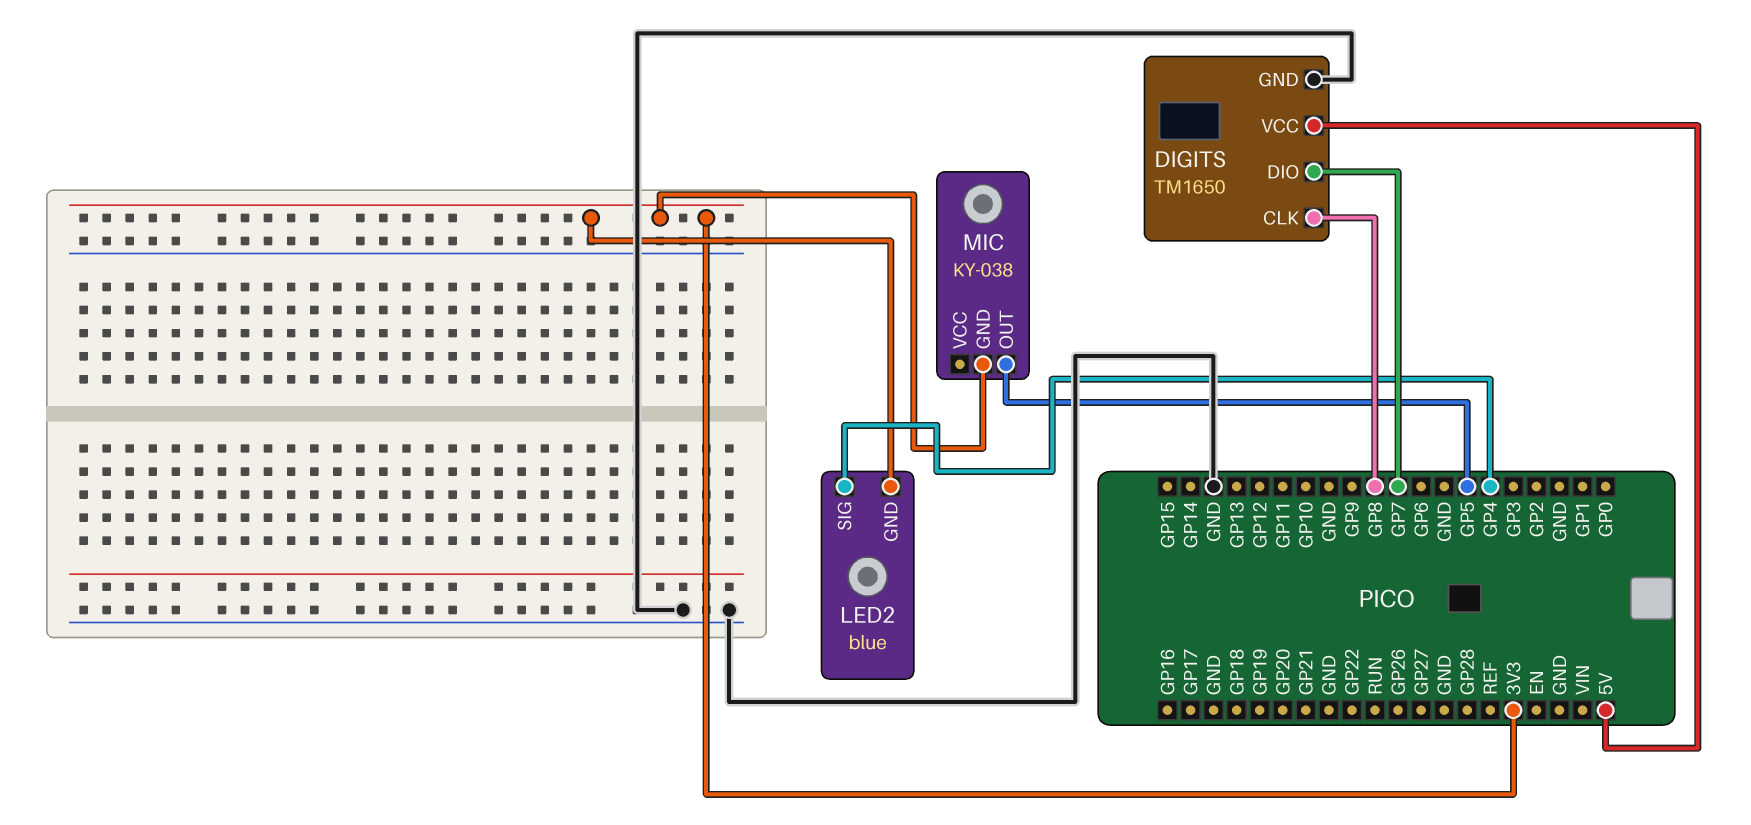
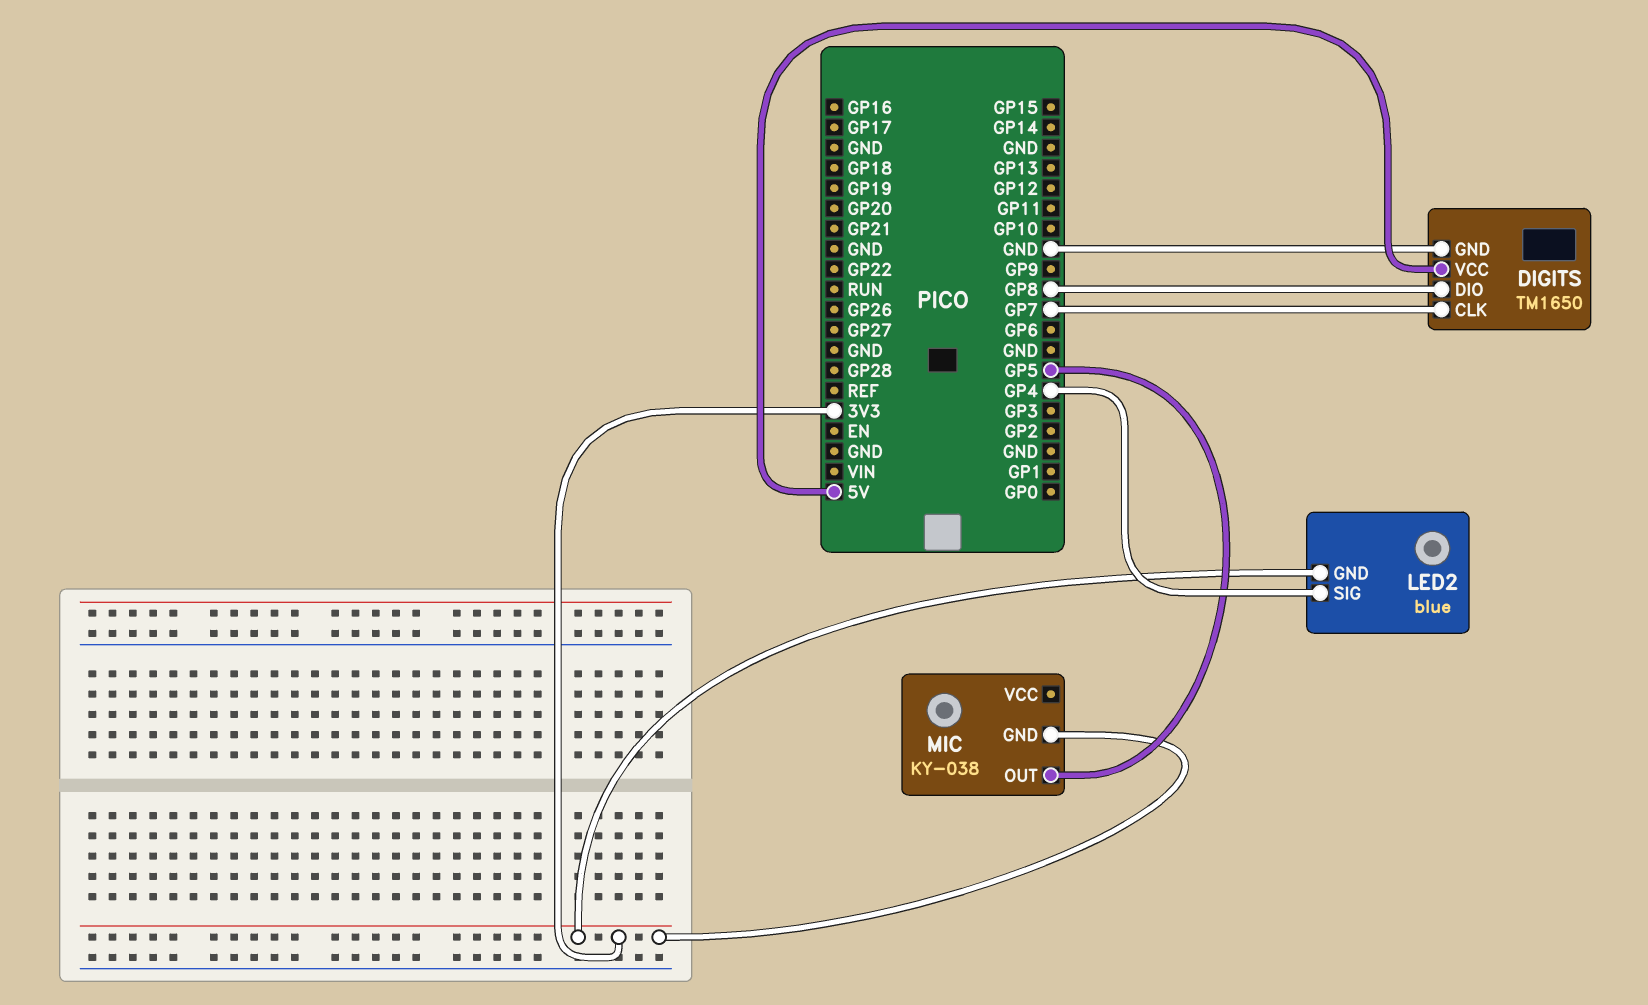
DIGITS pin CLK: GP8 -> GP7
DIGITS pin DIO: GP7 -> GP8

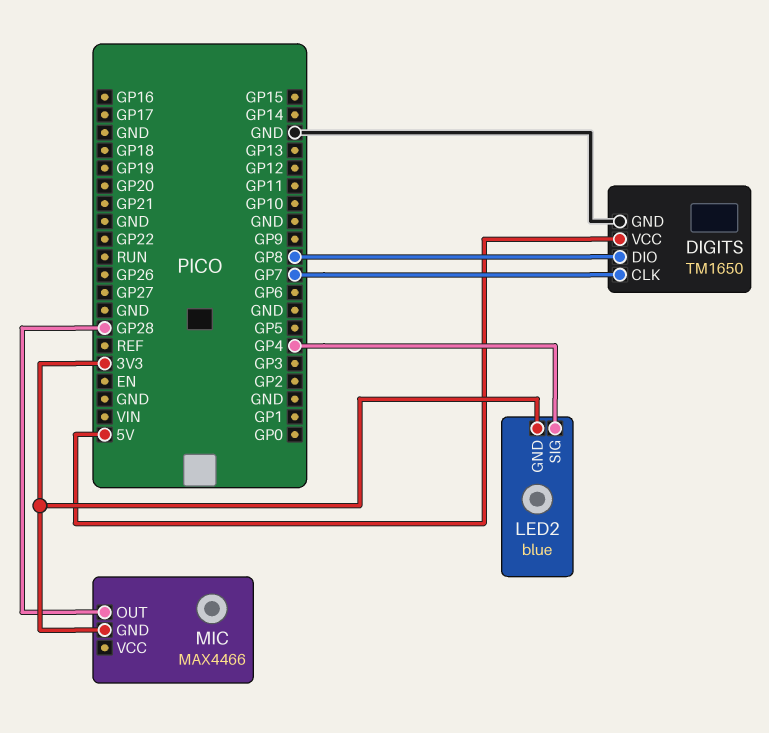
MIC: KY-038 -> MAX4466
MIC pin OUT: GP5 -> GP28

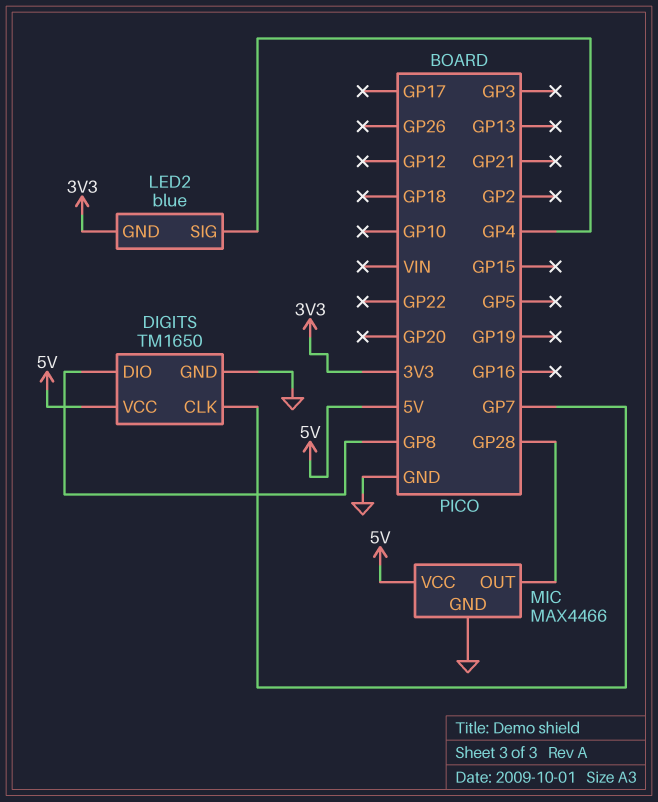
MIC pin GND: 3V3 -> GND
MIC pin VCC: none -> 5V

